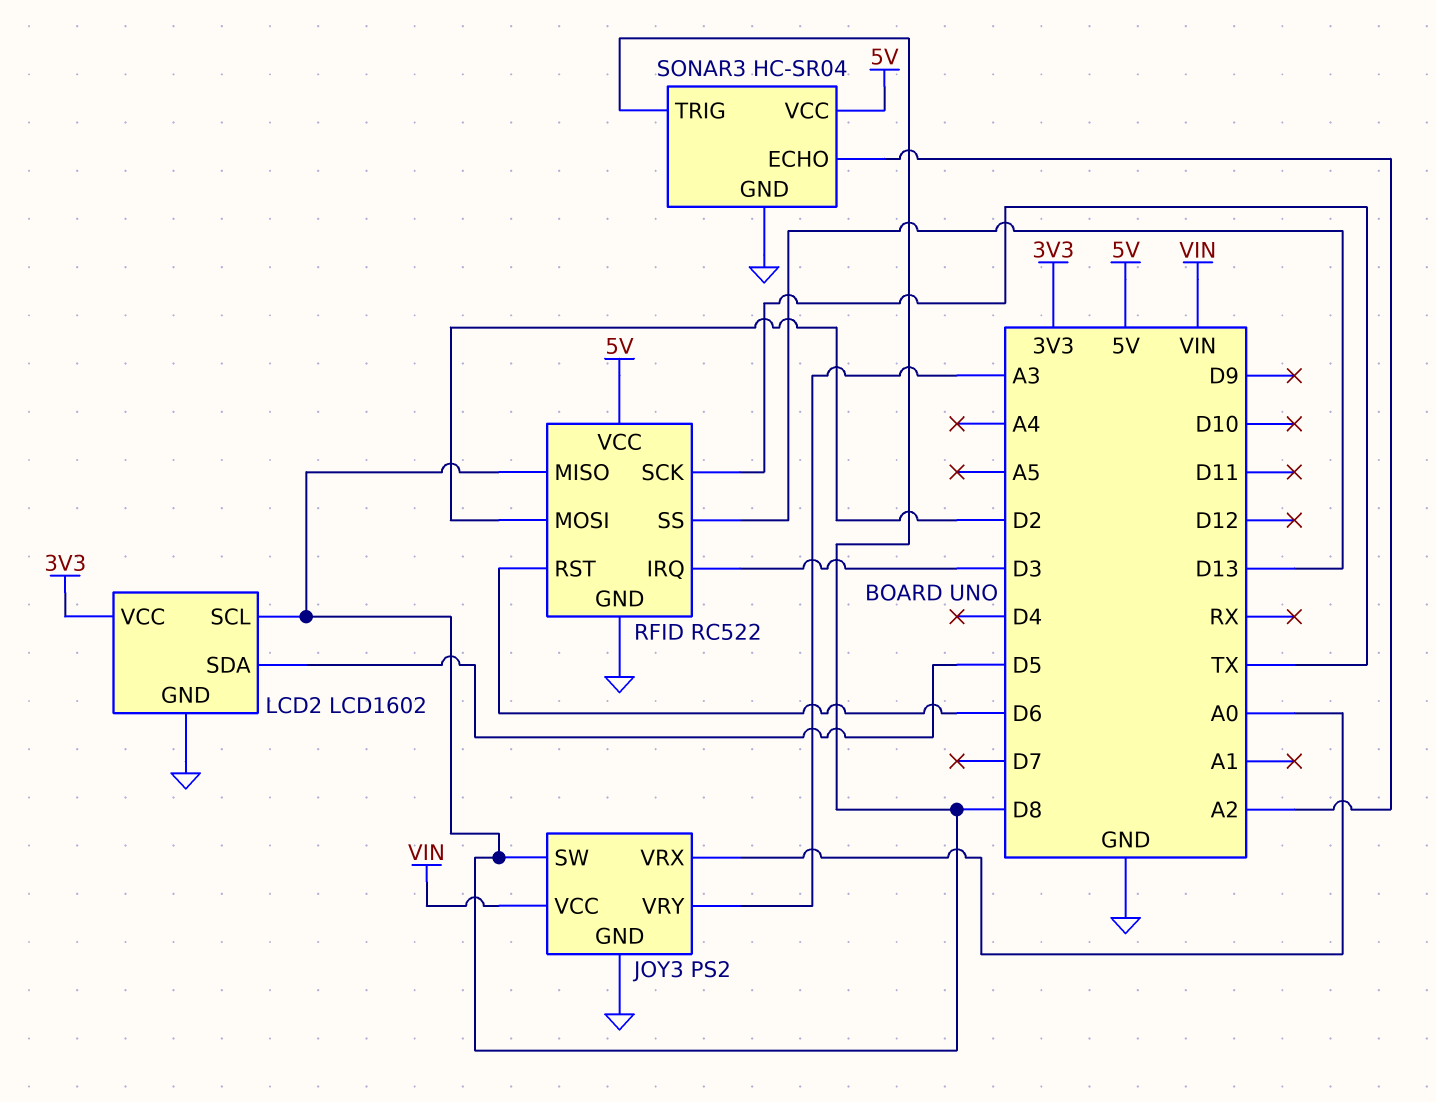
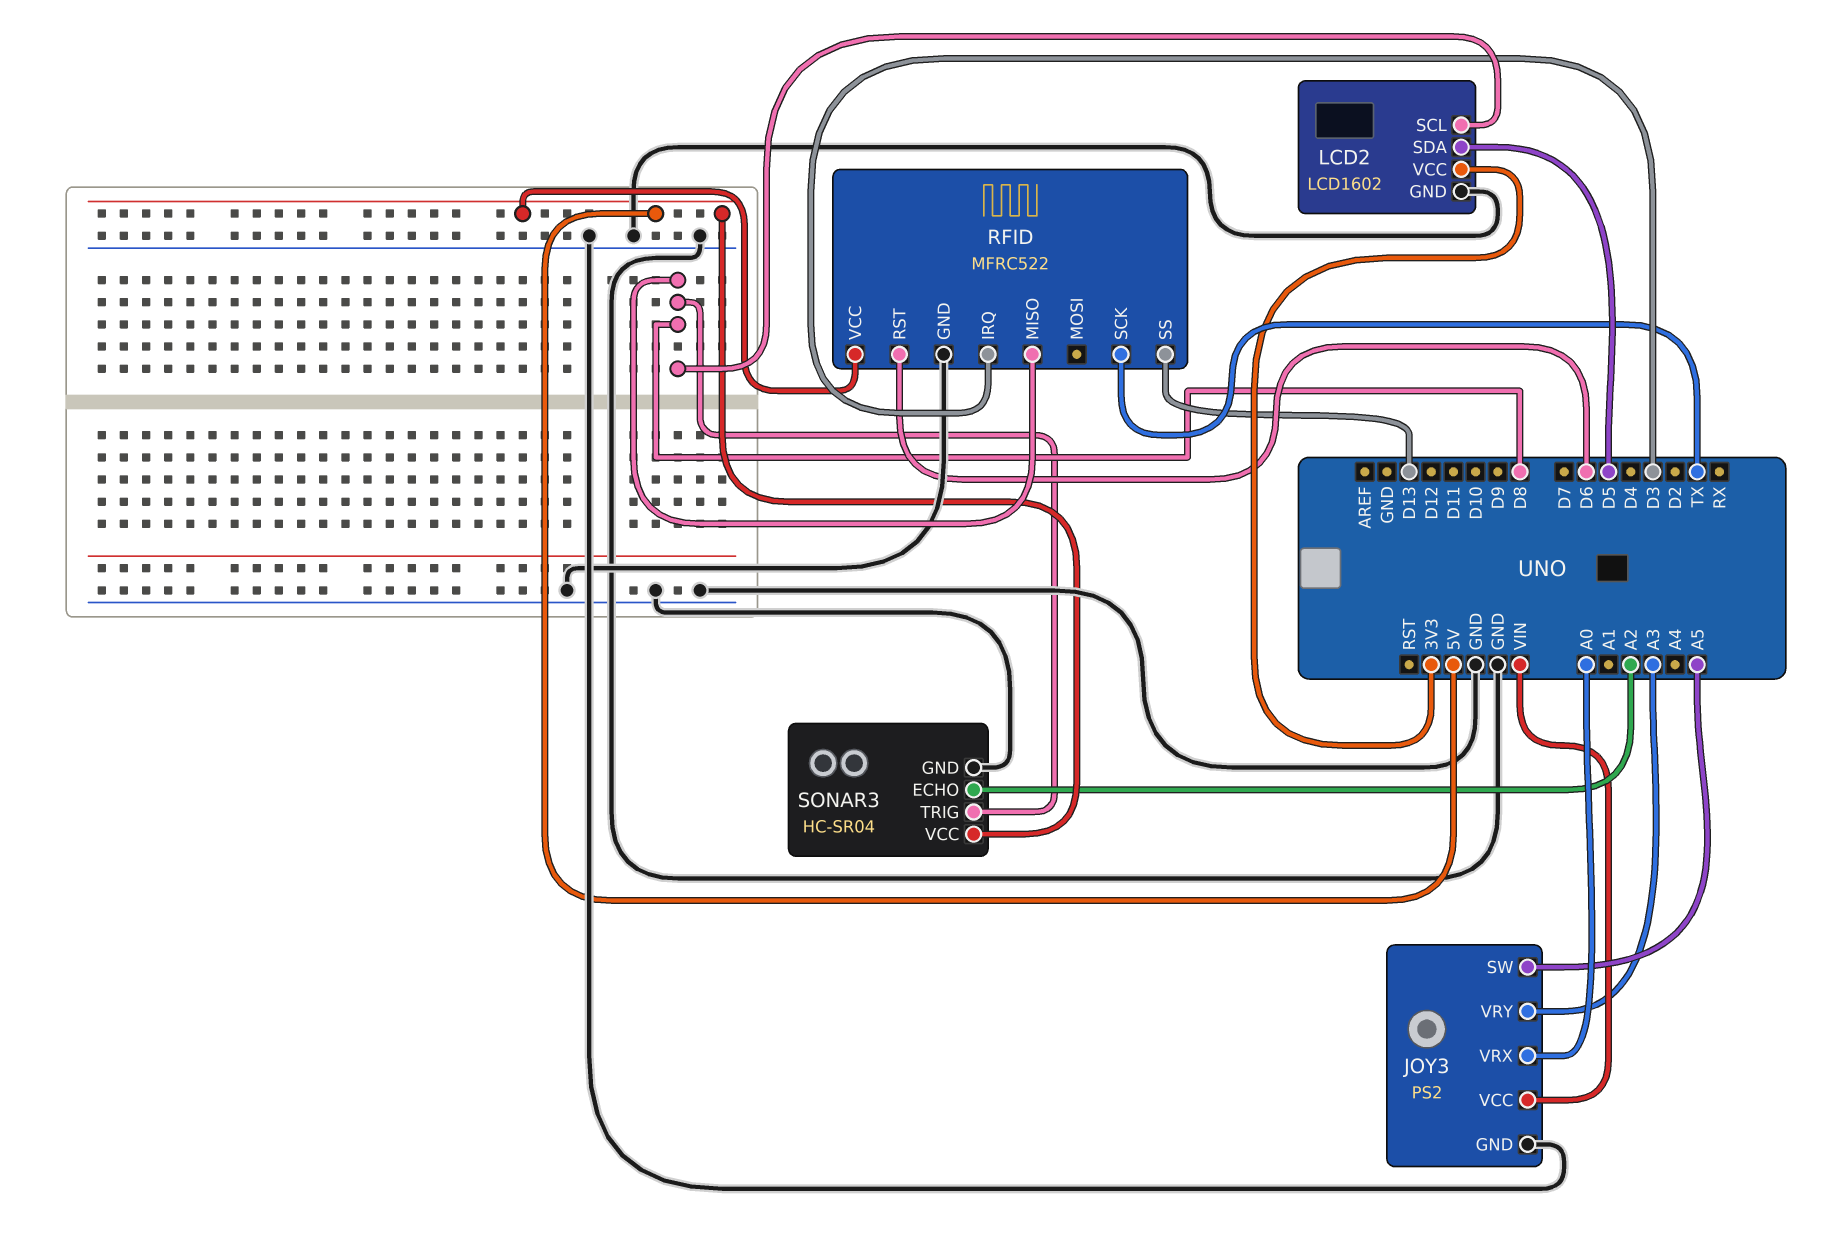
JOY3 pin SW: D8 -> A5
RFID: RC522 -> MFRC522
RFID pin MOSI: D2 -> none

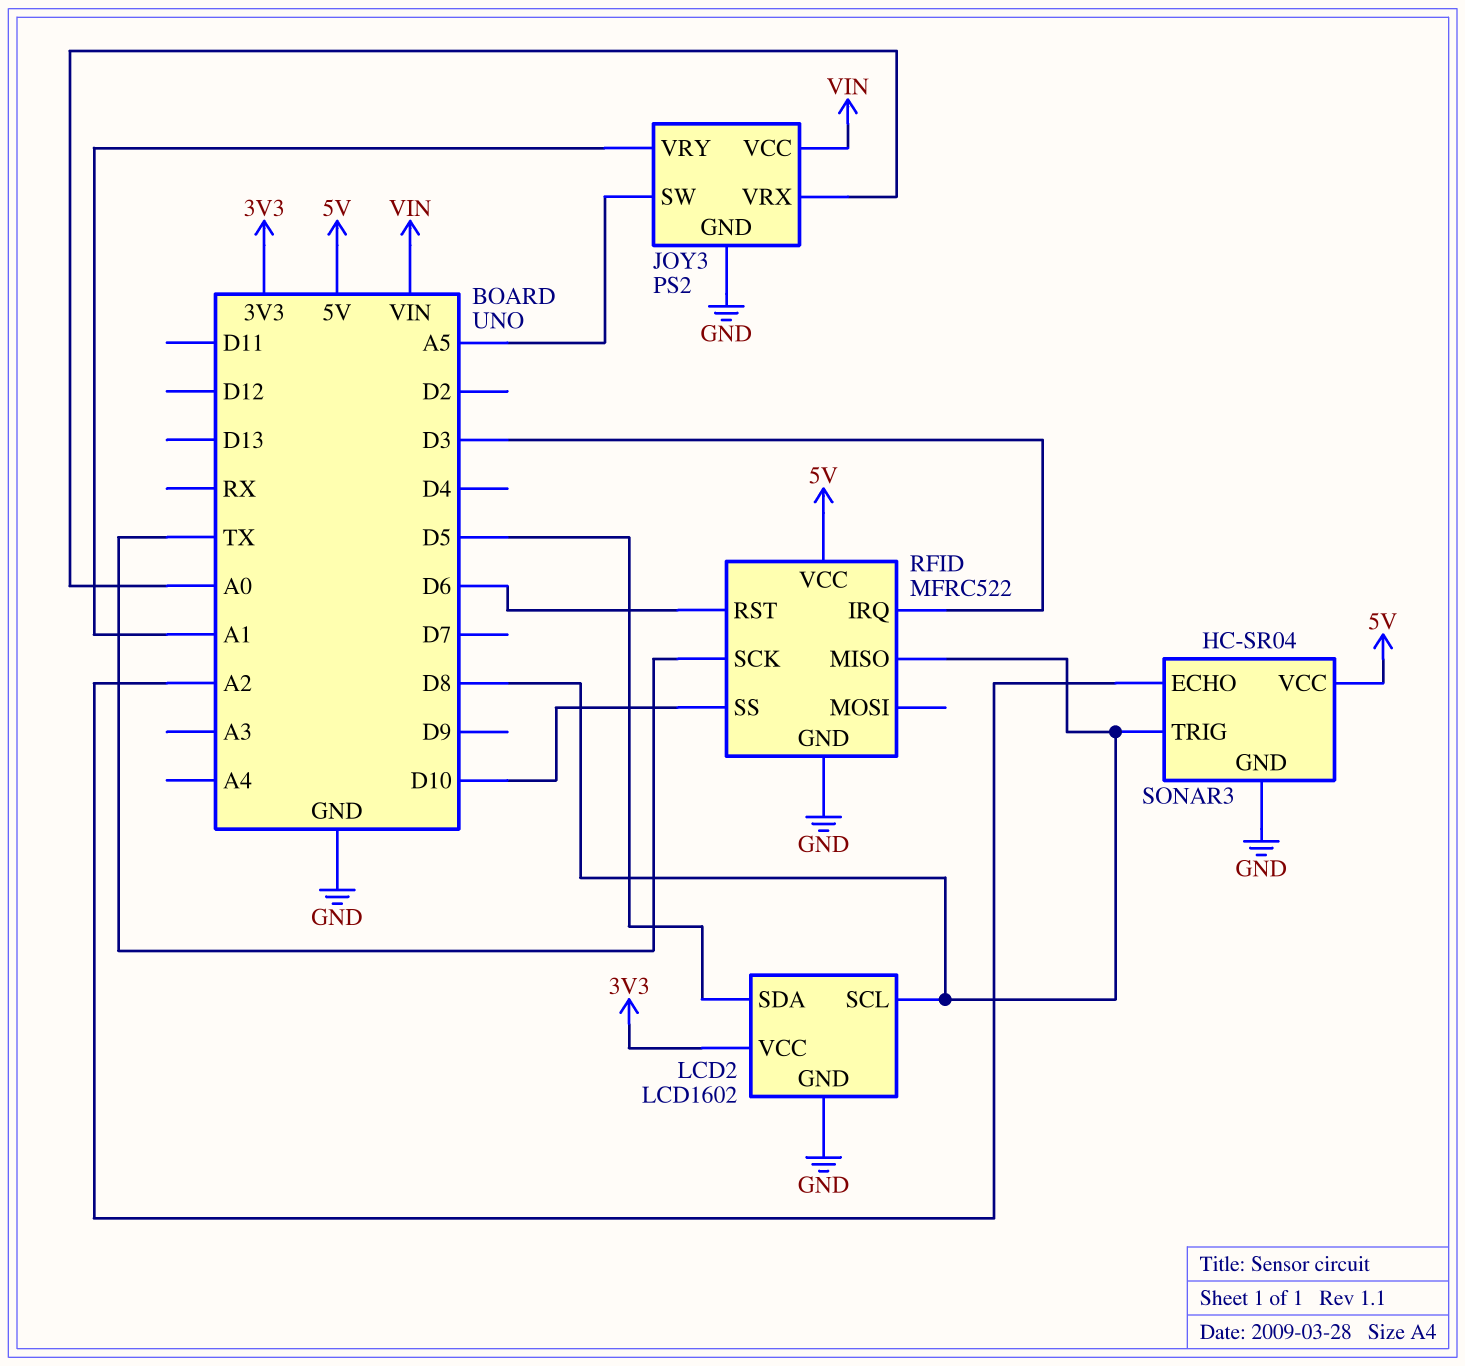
JOY3 pin VRY: A3 -> A1
RFID pin SS: D13 -> D10

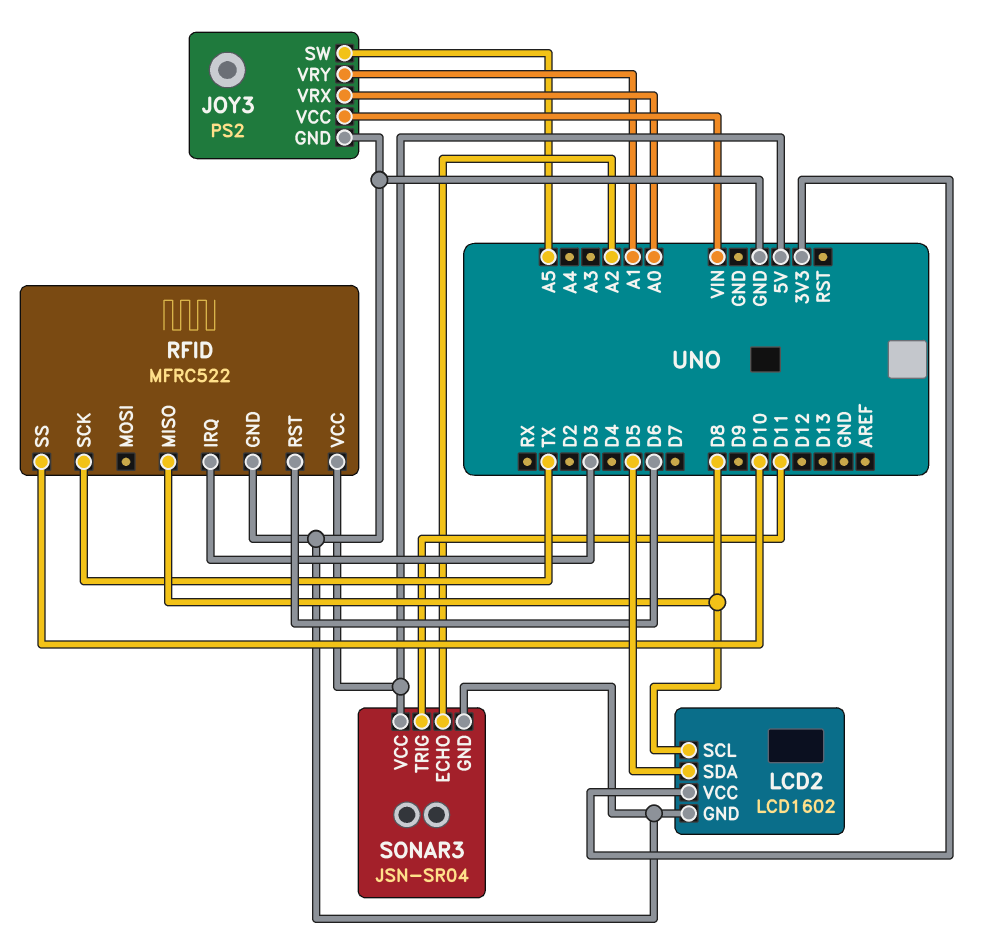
SONAR3: HC-SR04 -> JSN-SR04
SONAR3 pin TRIG: D8 -> D11

